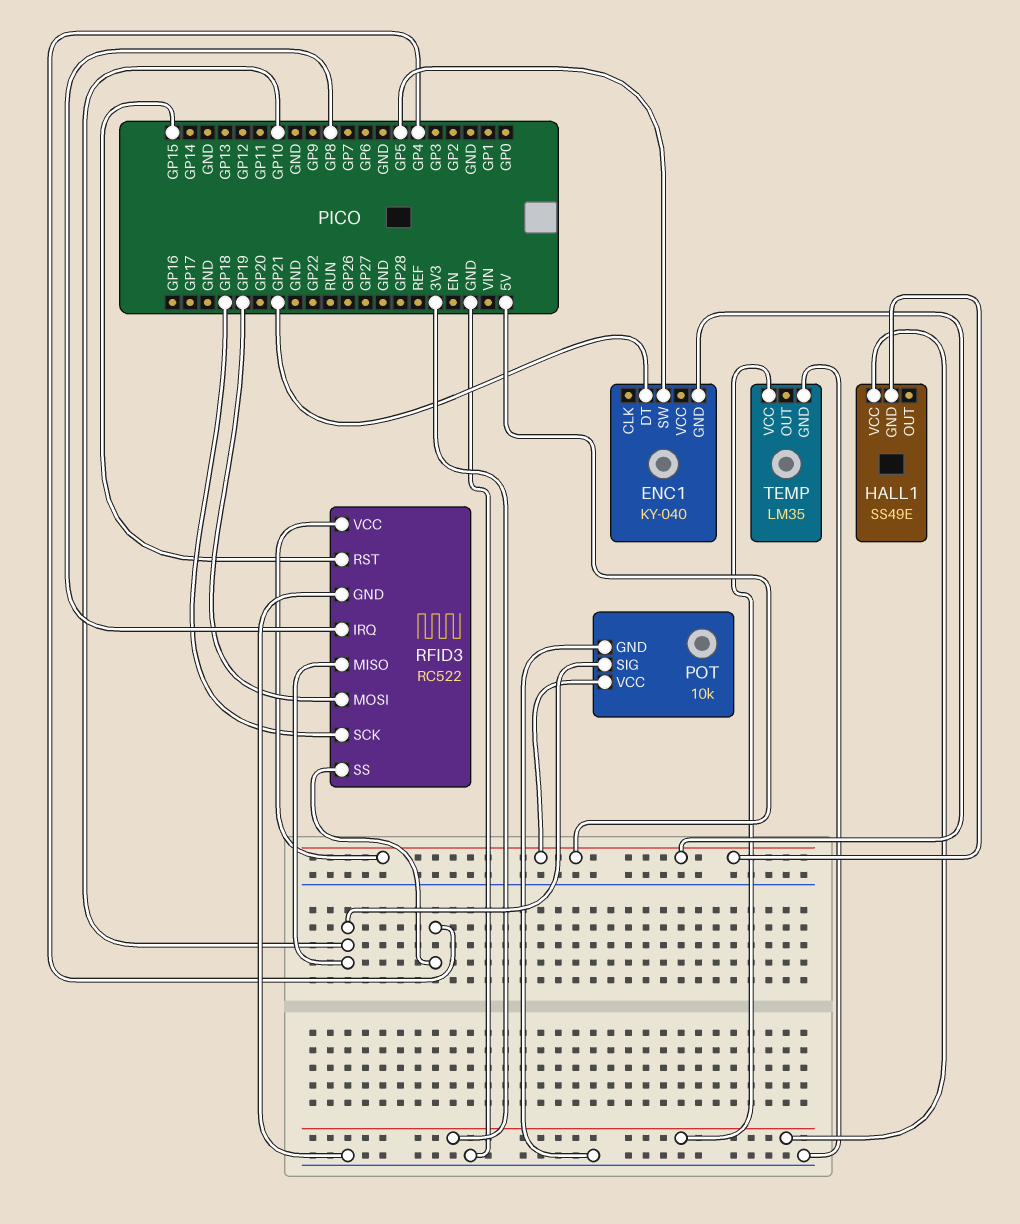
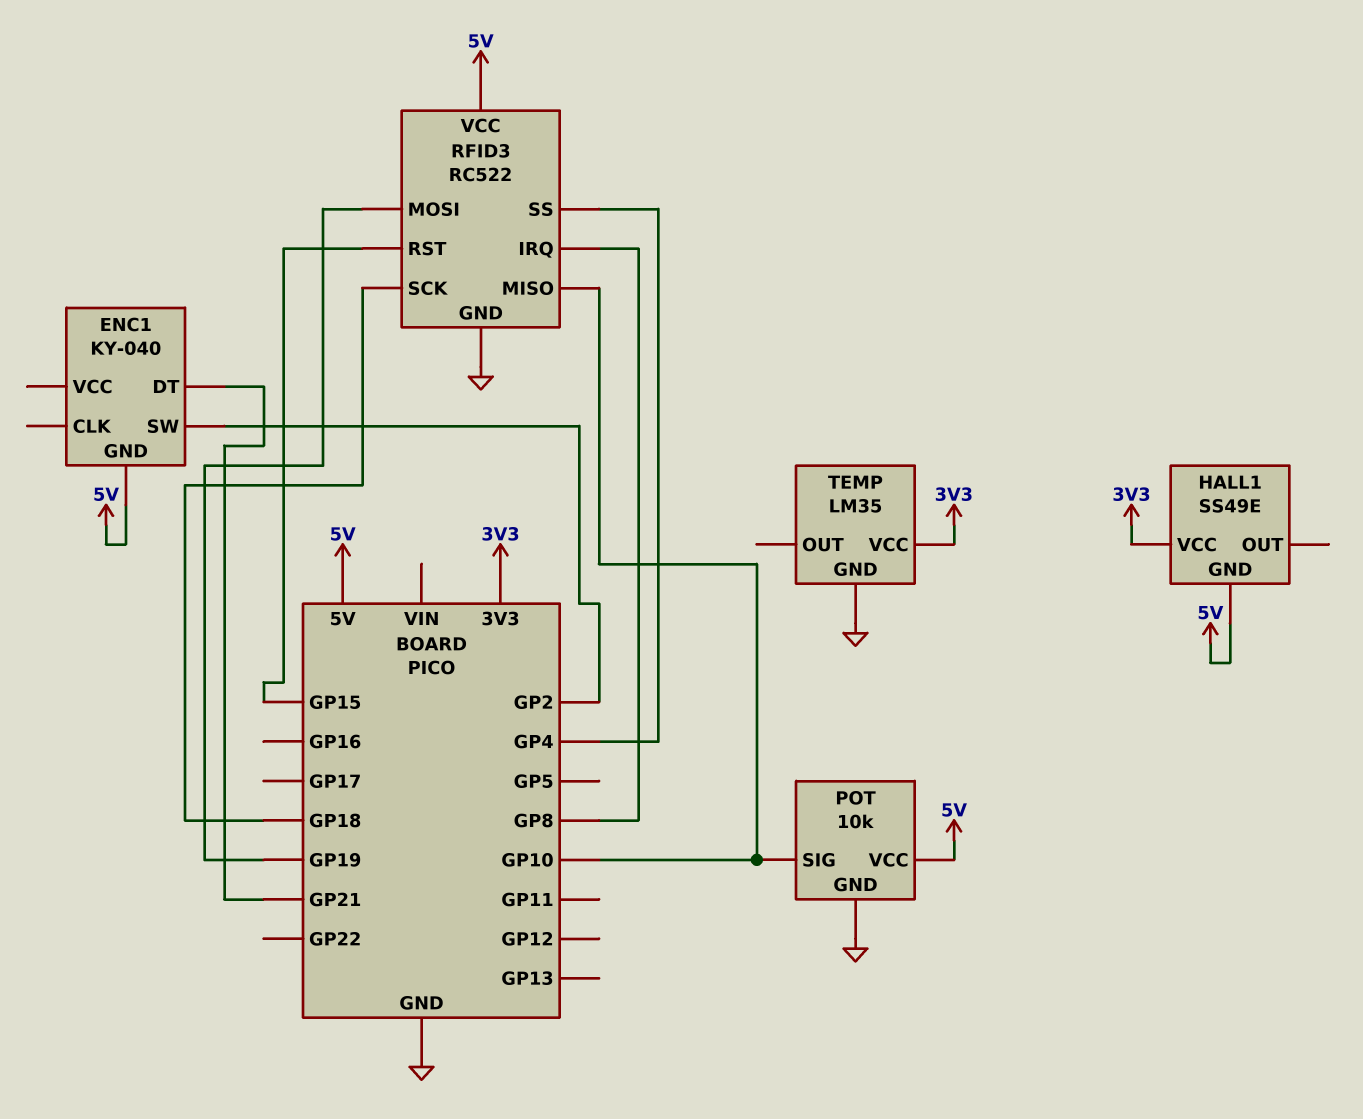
ENC1 pin SW: GP5 -> GP2

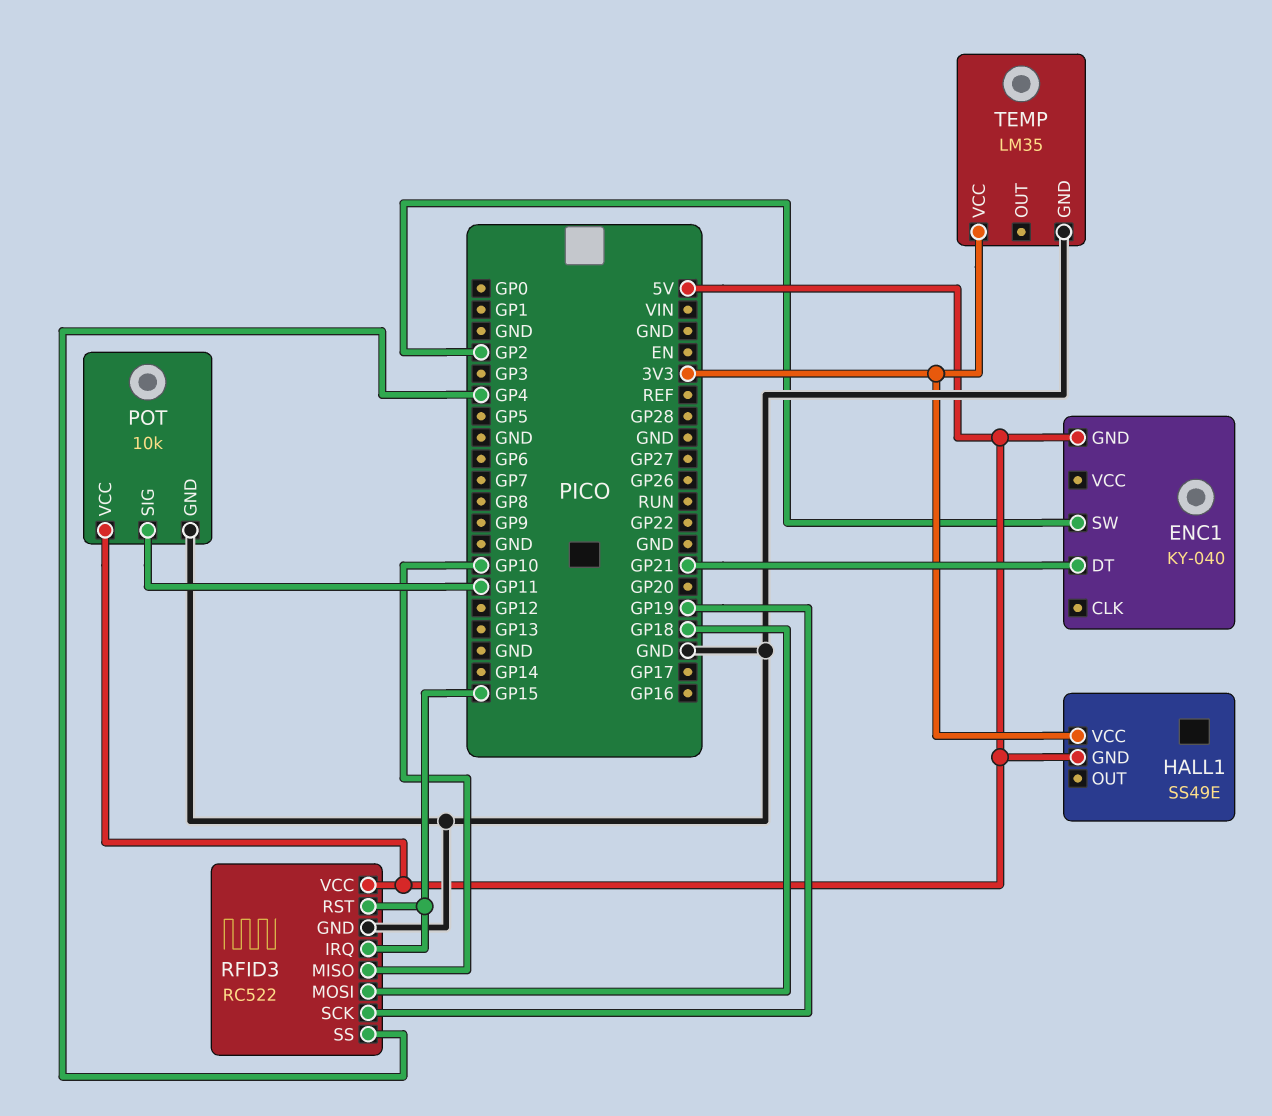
POT pin SIG: GP10 -> GP11
RFID3 pin IRQ: GP8 -> GP15
RFID3 pin MOSI: GP19 -> GP18
RFID3 pin SCK: GP18 -> GP19

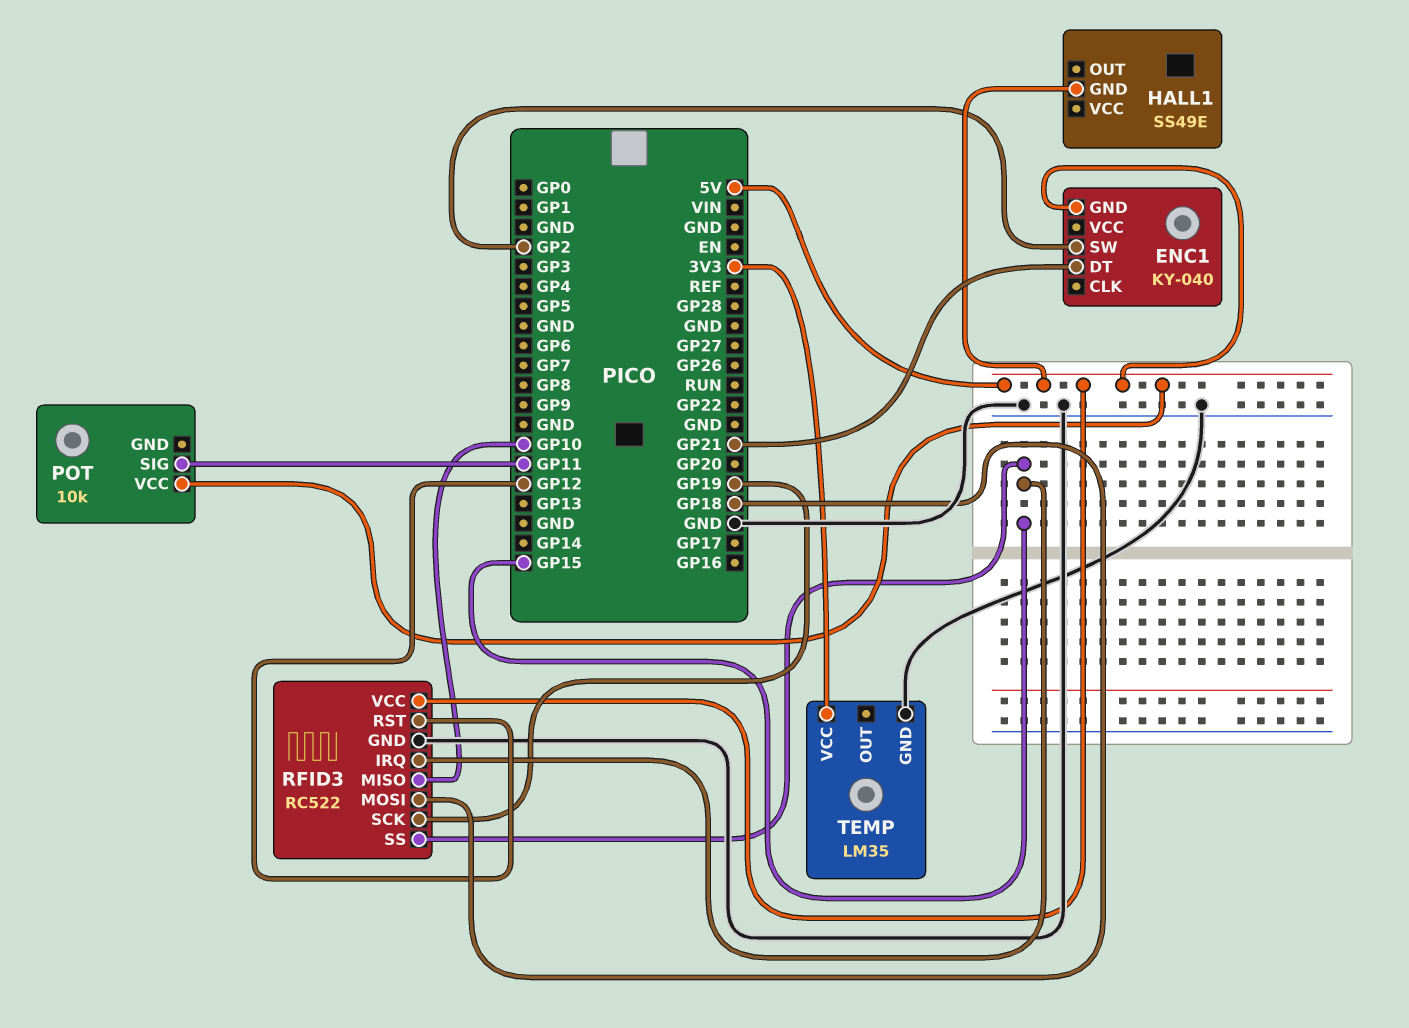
HALL1 pin VCC: 3V3 -> none
POT pin GND: GND -> none
RFID3 pin RST: GP15 -> GP12
RFID3 pin SS: GP4 -> GP15

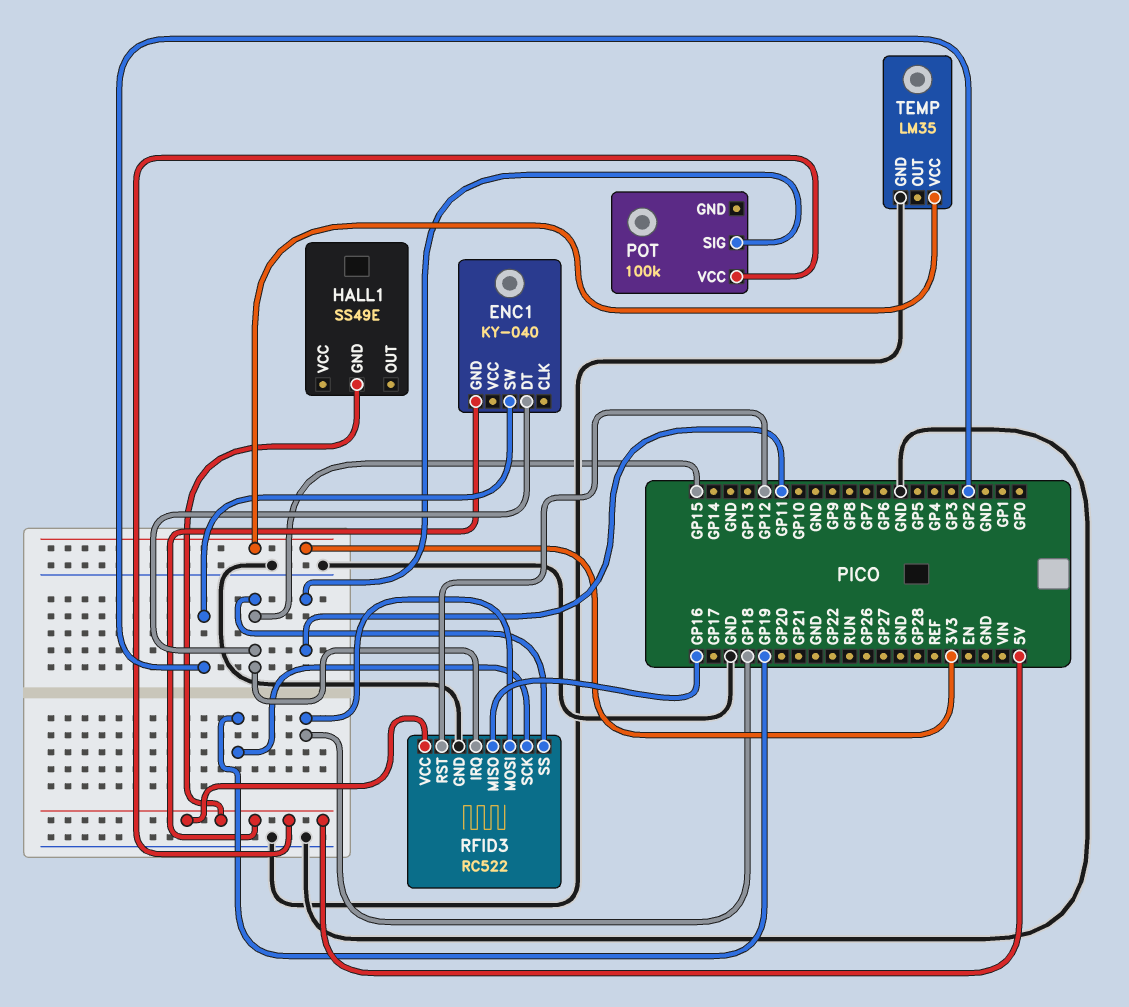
ENC1 pin DT: GP21 -> GP15
POT: 10k -> 100k
RFID3 pin MISO: GP10 -> GP16

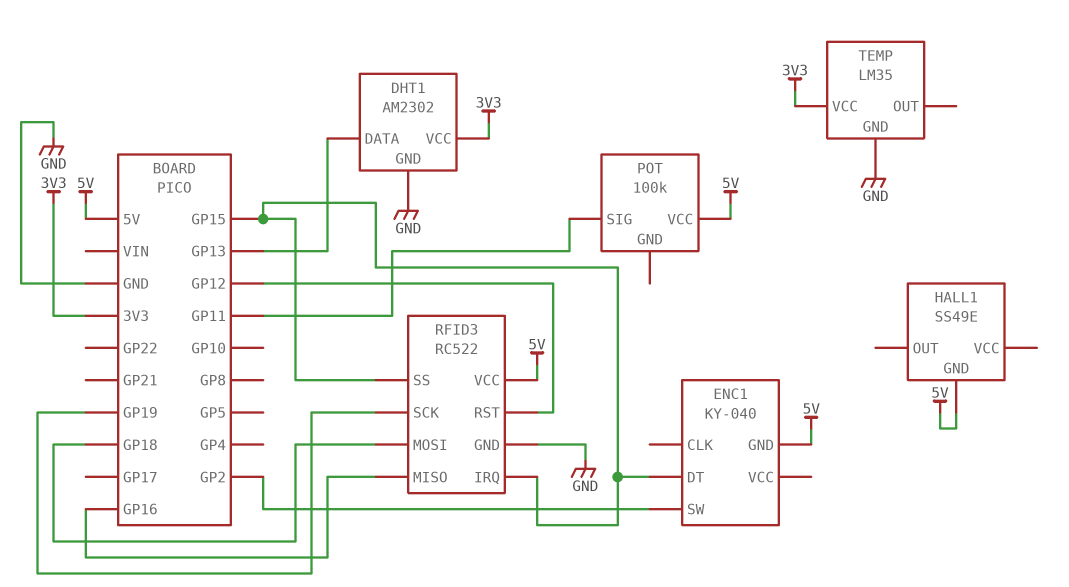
DHT1: none -> AM2302
DHT1 pin DATA: none -> GP13
DHT1 pin GND: none -> GND
DHT1 pin VCC: none -> 3V3

